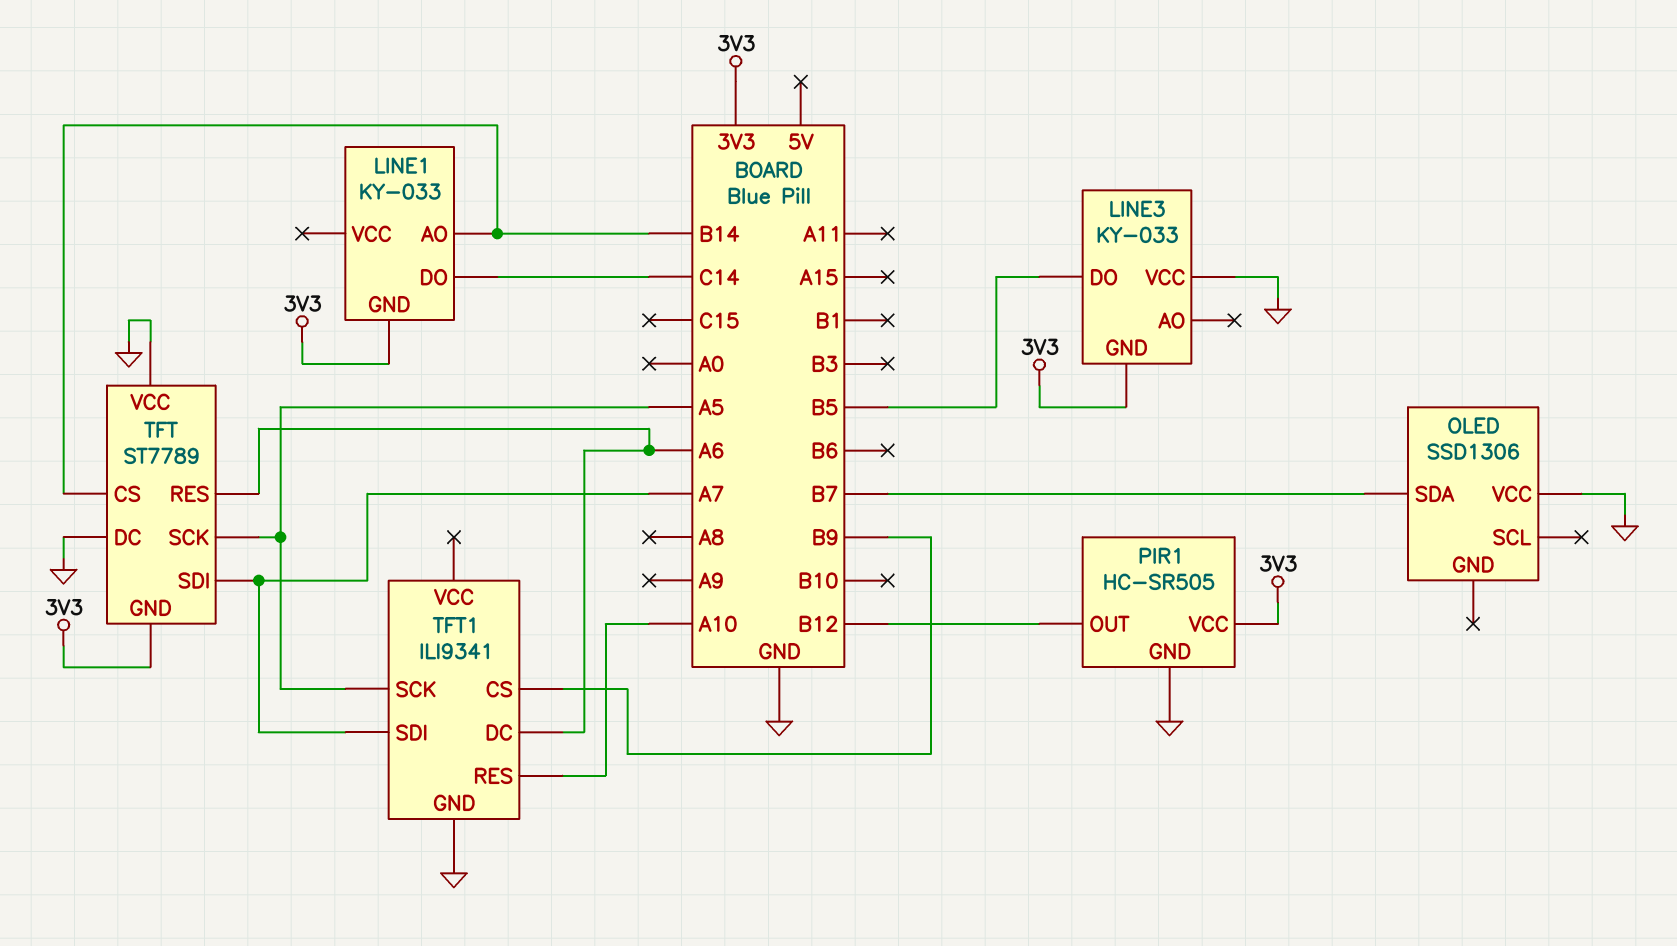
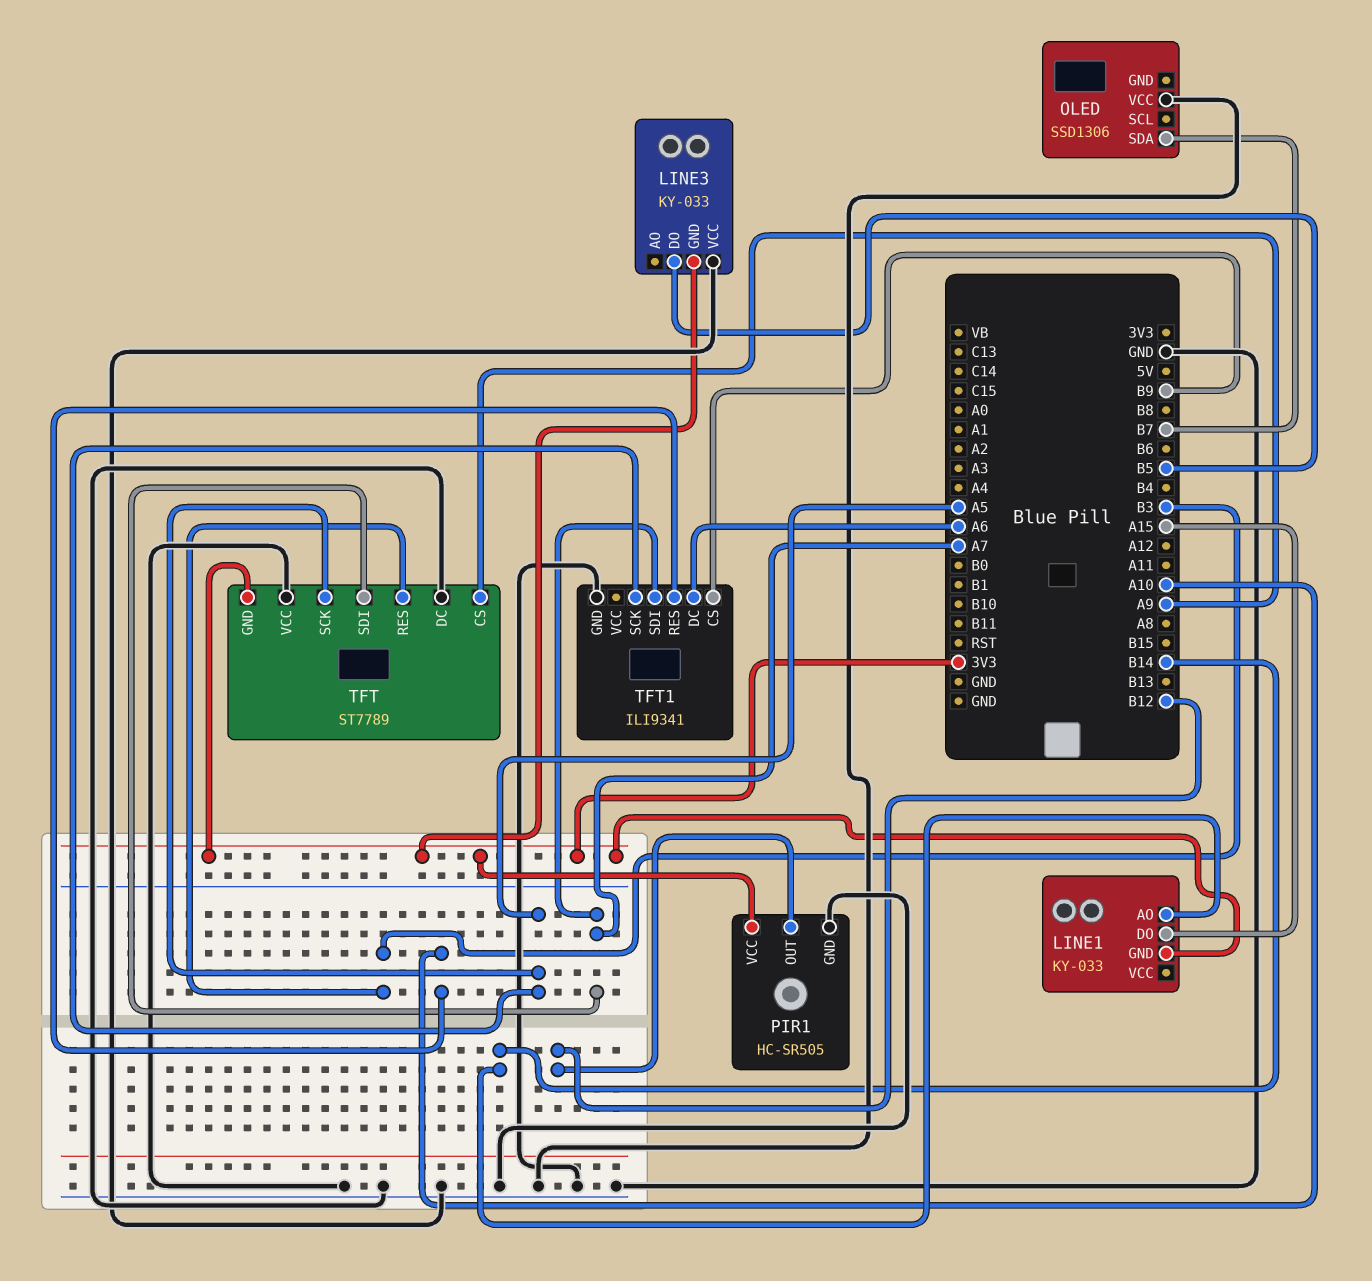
LINE1 pin DO: C14 -> A15
TFT pin CS: B14 -> A9
TFT pin RES: A6 -> B3

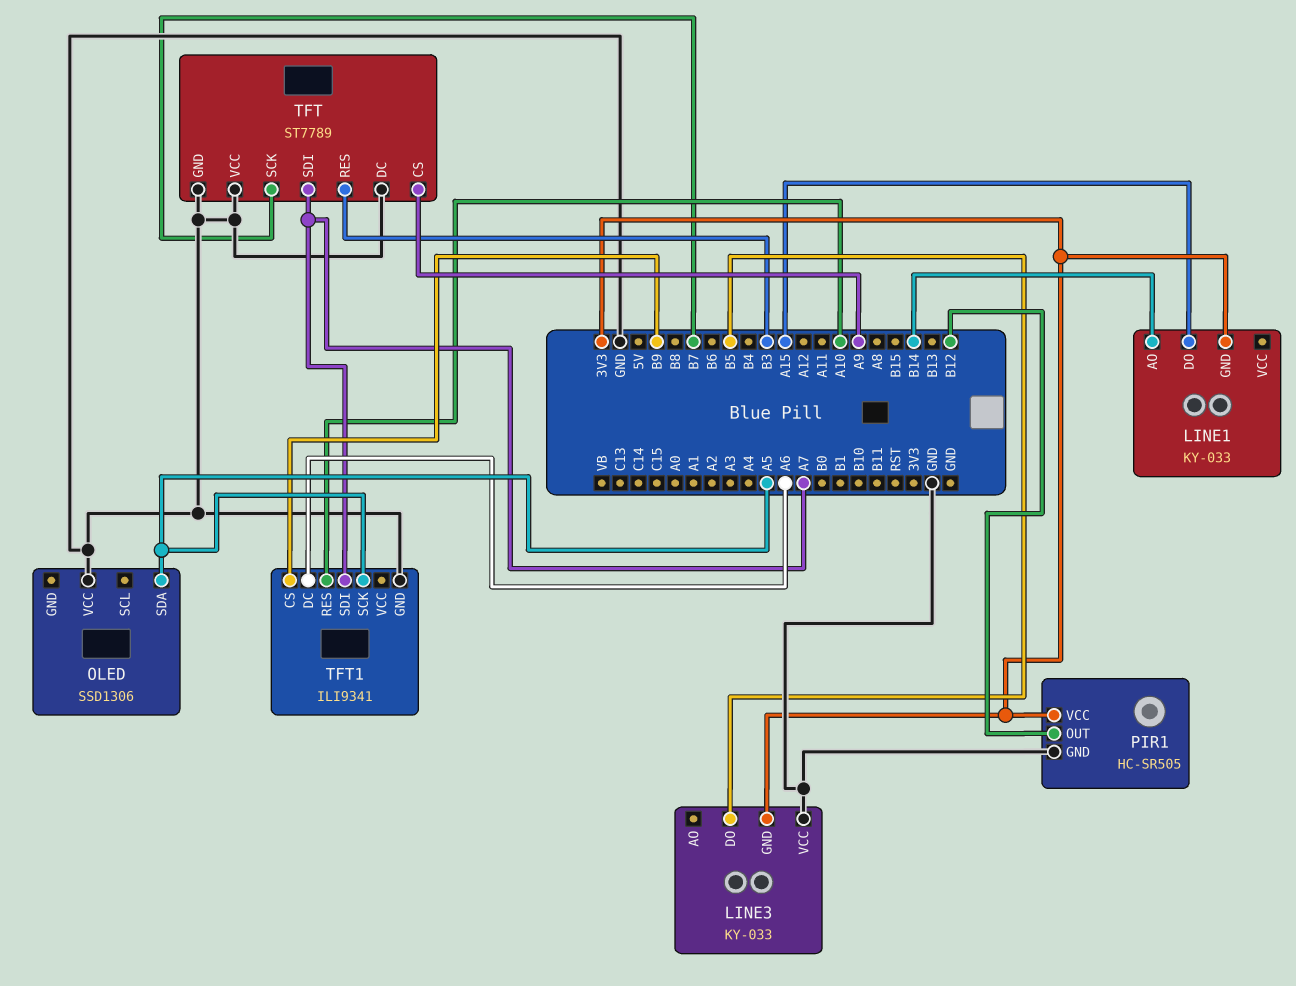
OLED pin SDA: B7 -> A5
TFT pin GND: 3V3 -> GND
TFT pin SCK: A5 -> B7

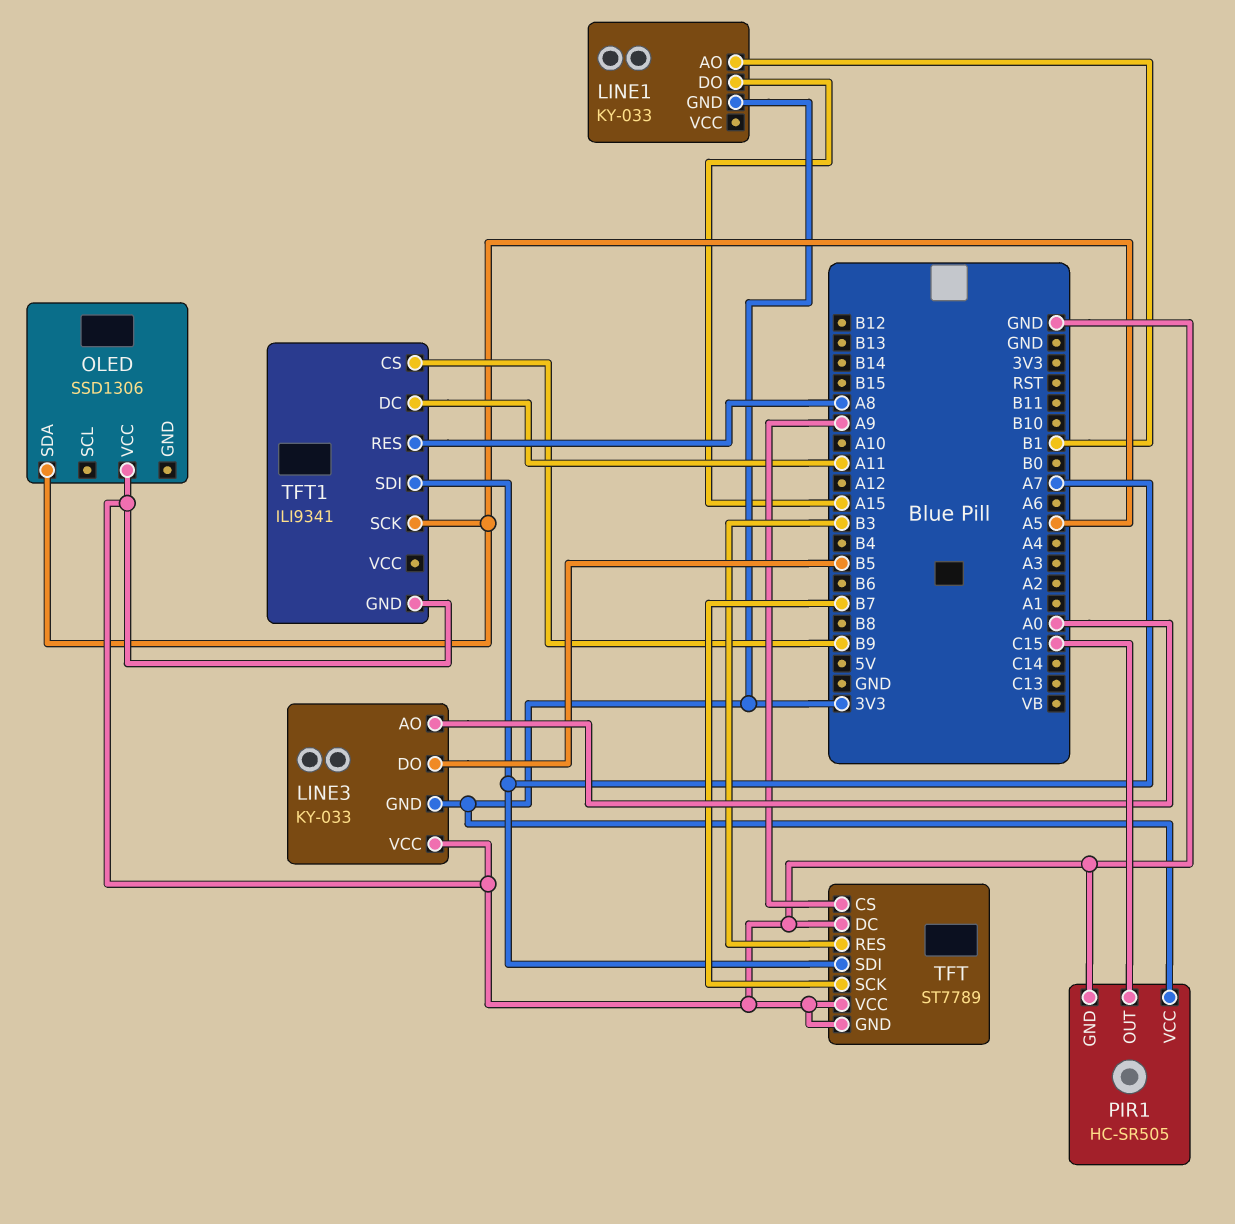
LINE1 pin AO: B14 -> B1
LINE3 pin AO: none -> A0
PIR1 pin OUT: B12 -> C15
TFT1 pin DC: A6 -> A11
TFT1 pin RES: A10 -> A8

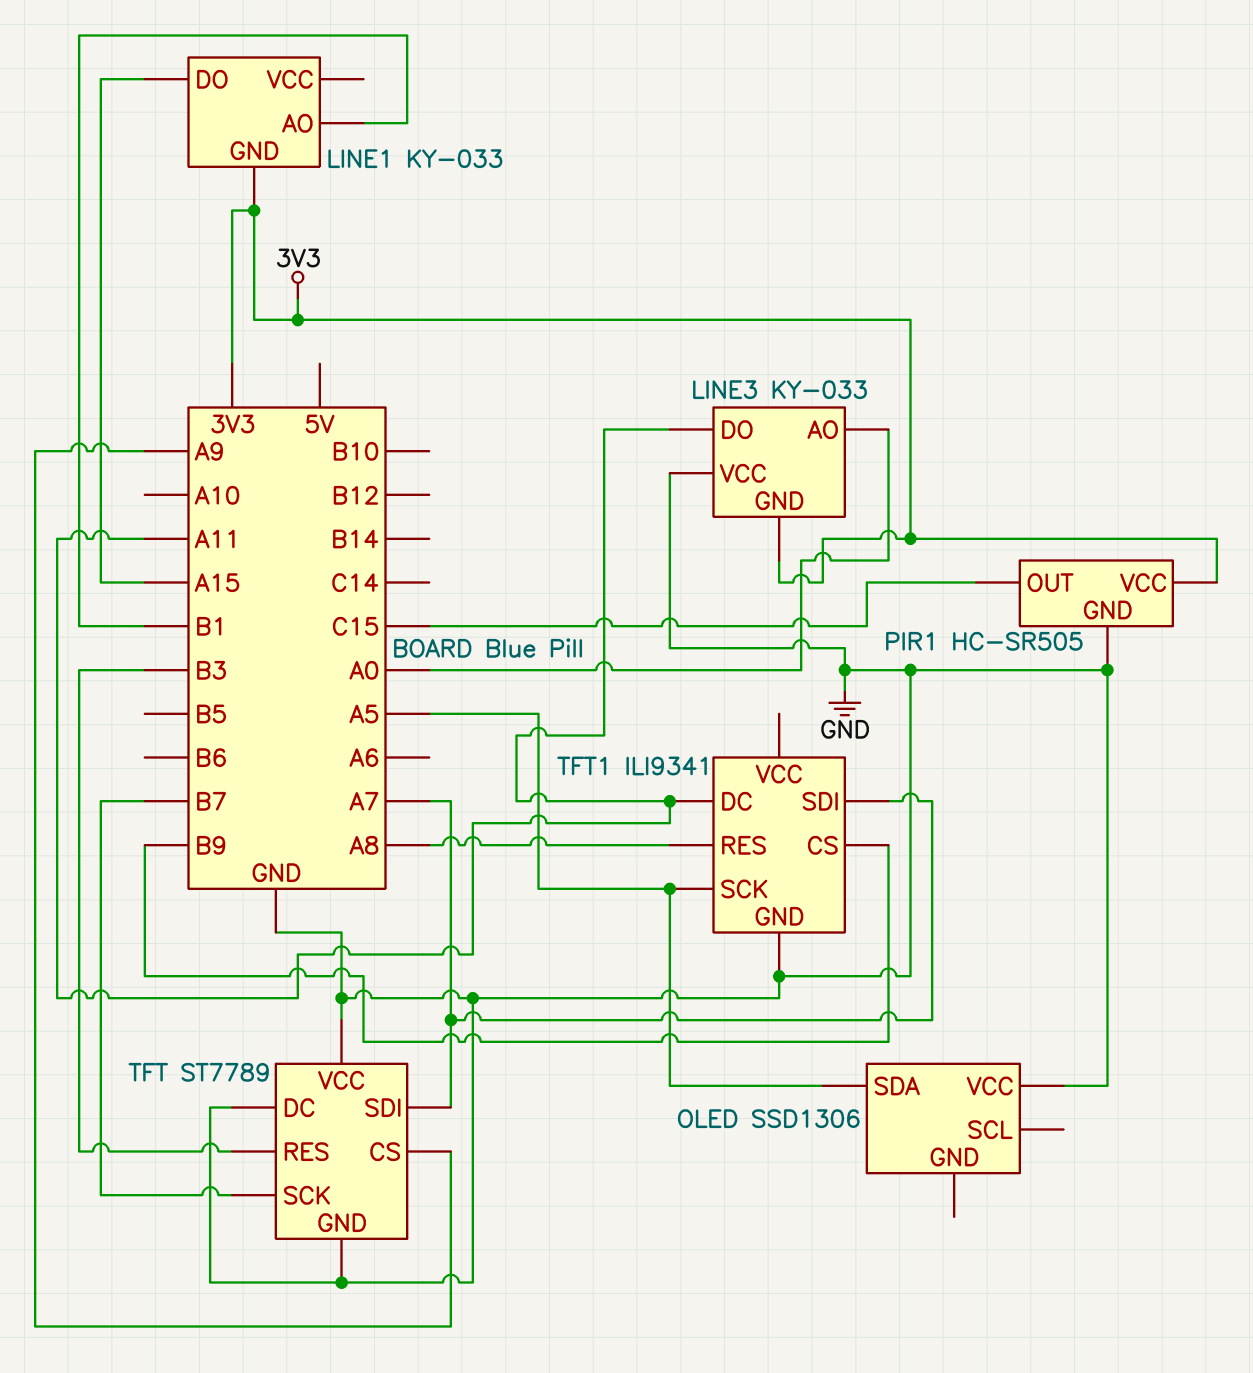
LINE3 pin DO: B5 -> A11

